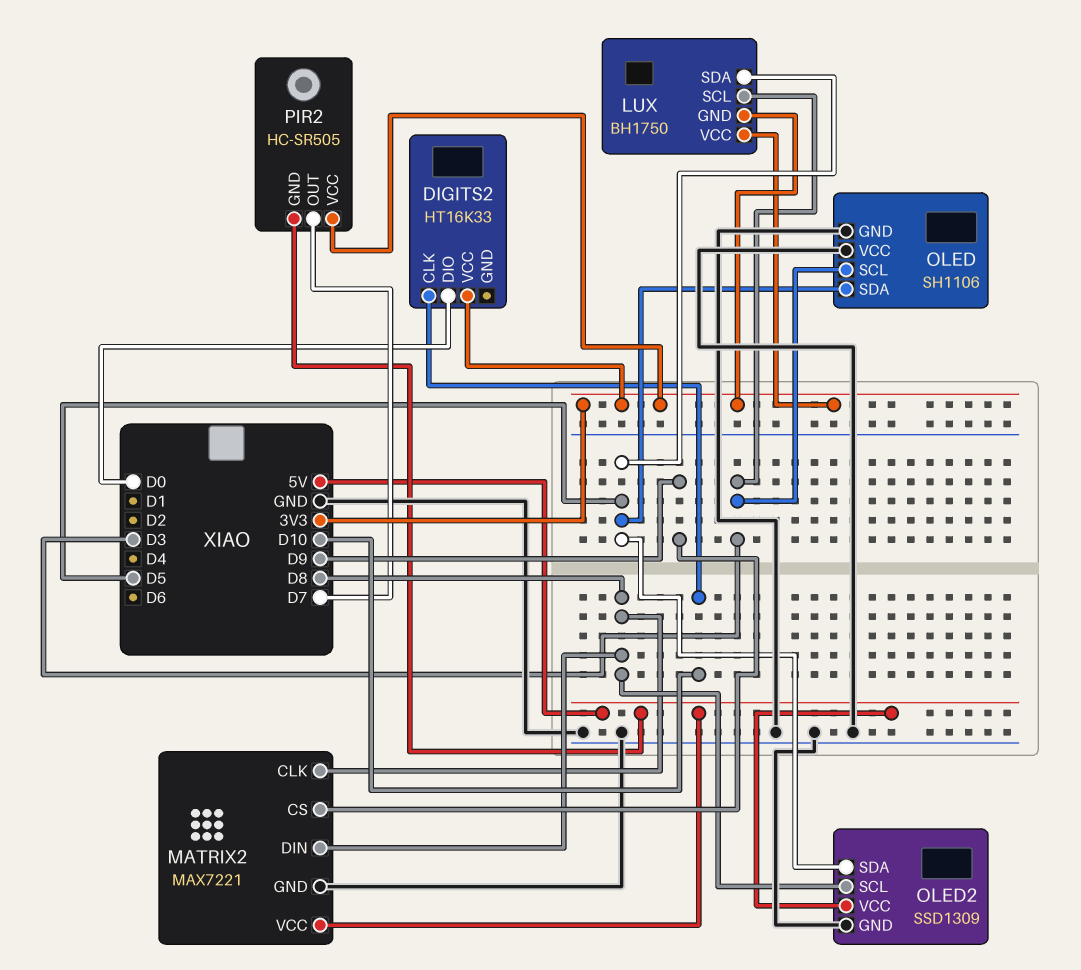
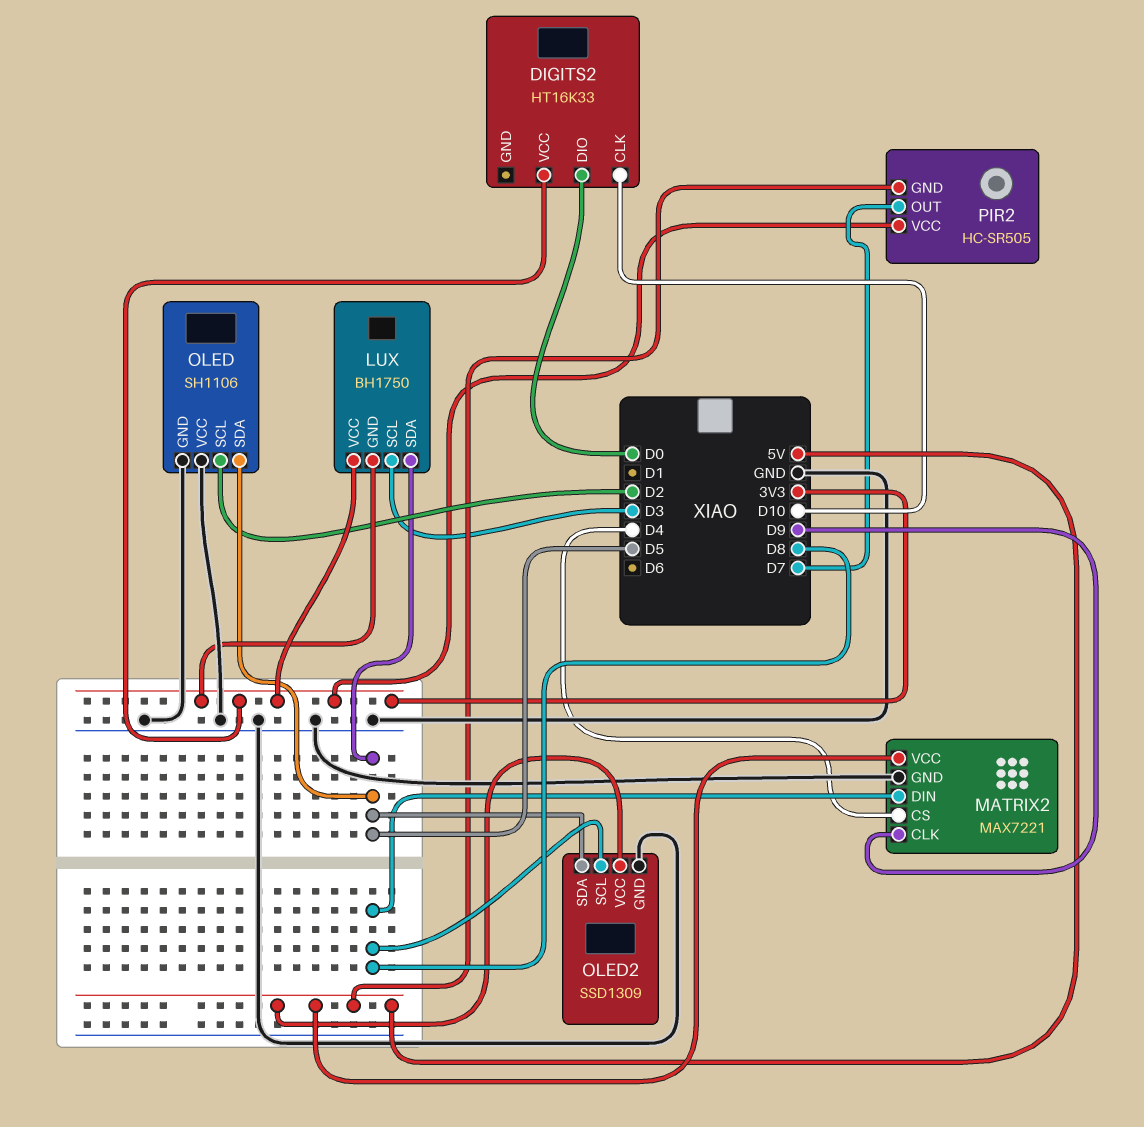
MATRIX2 pin CLK: D8 -> D9
MATRIX2 pin CS: D9 -> D4
OLED pin SCL: D3 -> D2

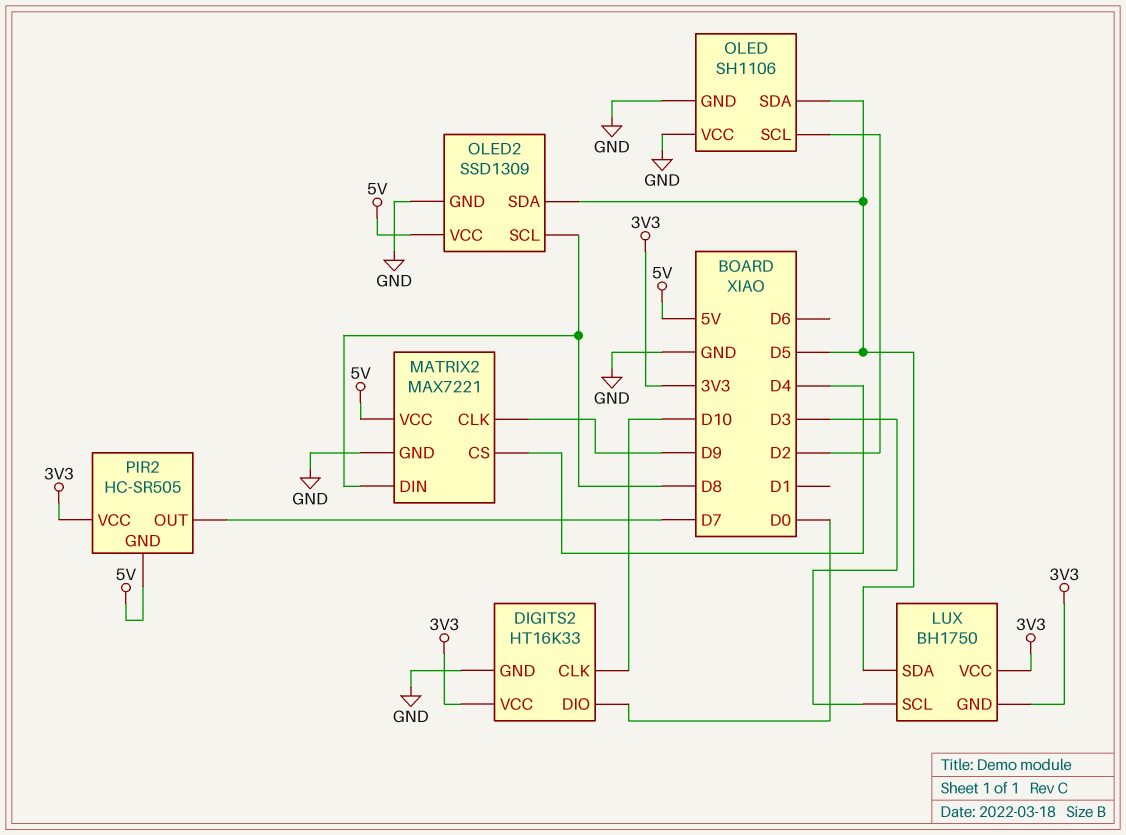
DIGITS2 pin GND: none -> GND

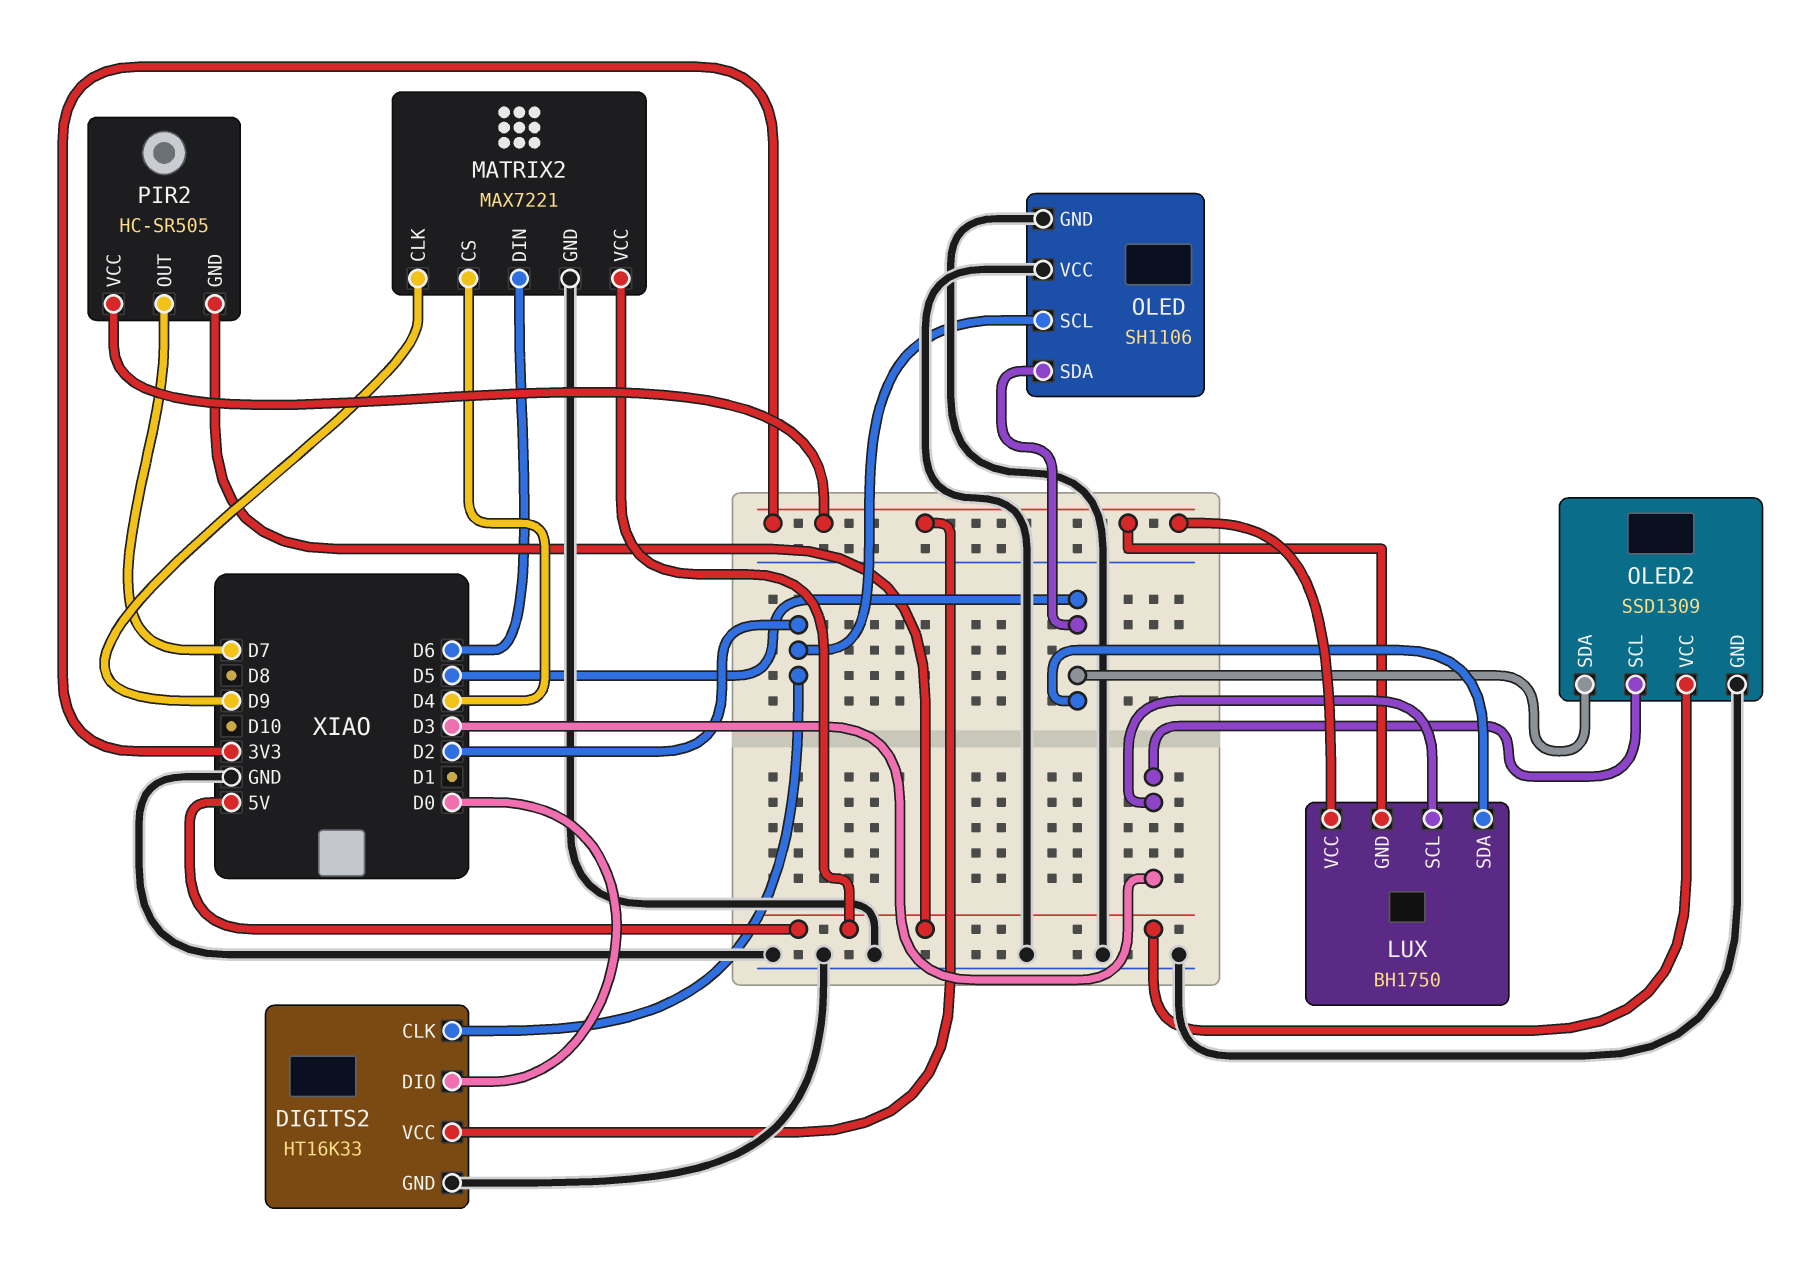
DIGITS2 pin CLK: D10 -> D2
MATRIX2 pin DIN: D8 -> D6
OLED2 pin SCL: D8 -> D3

